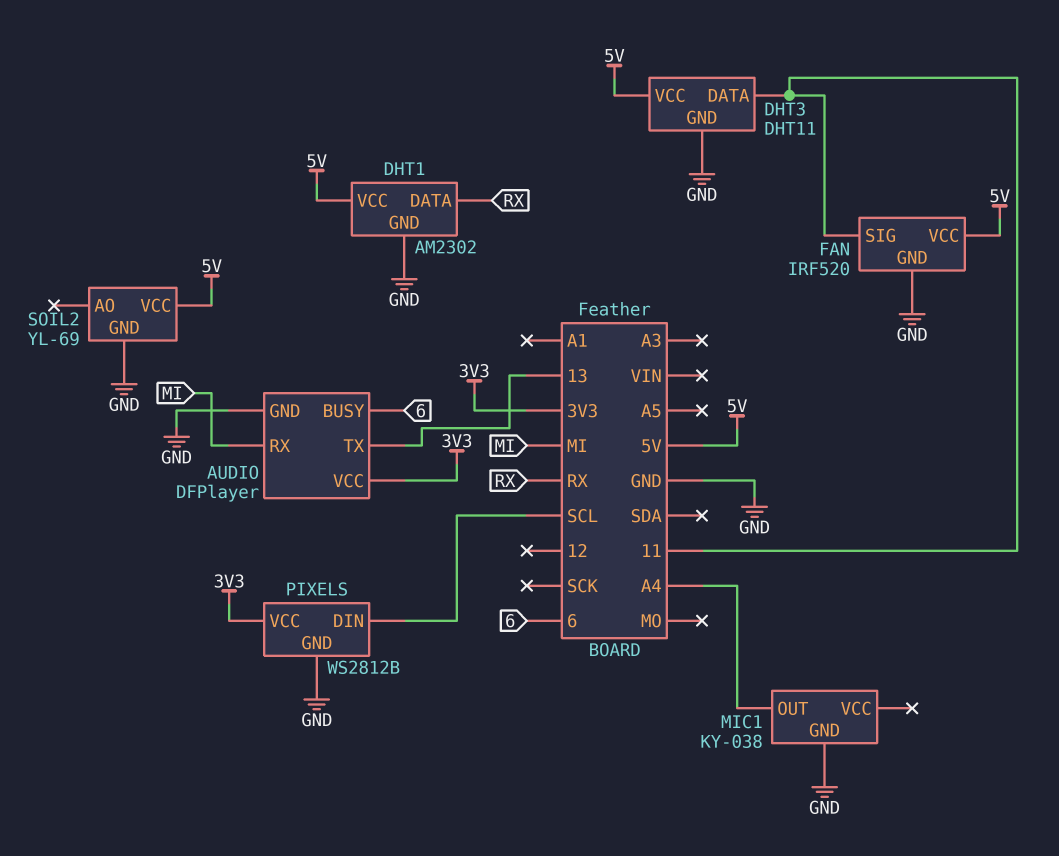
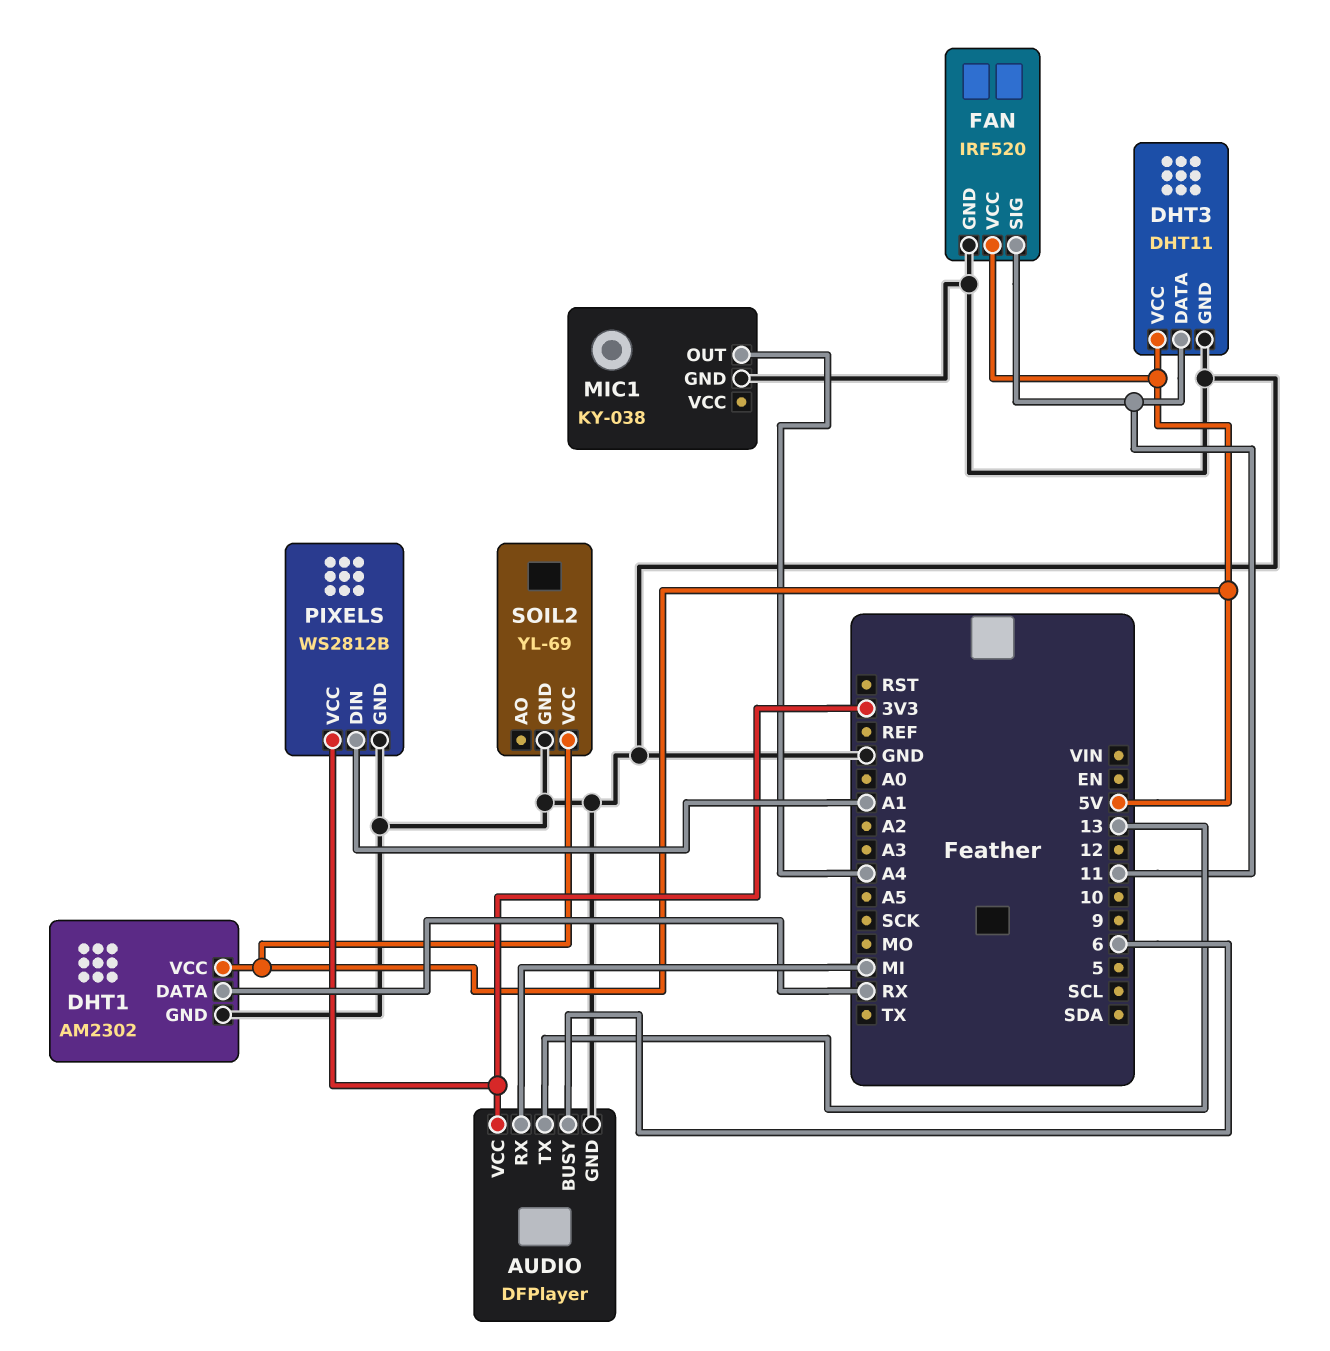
PIXELS pin DIN: SCL -> A1

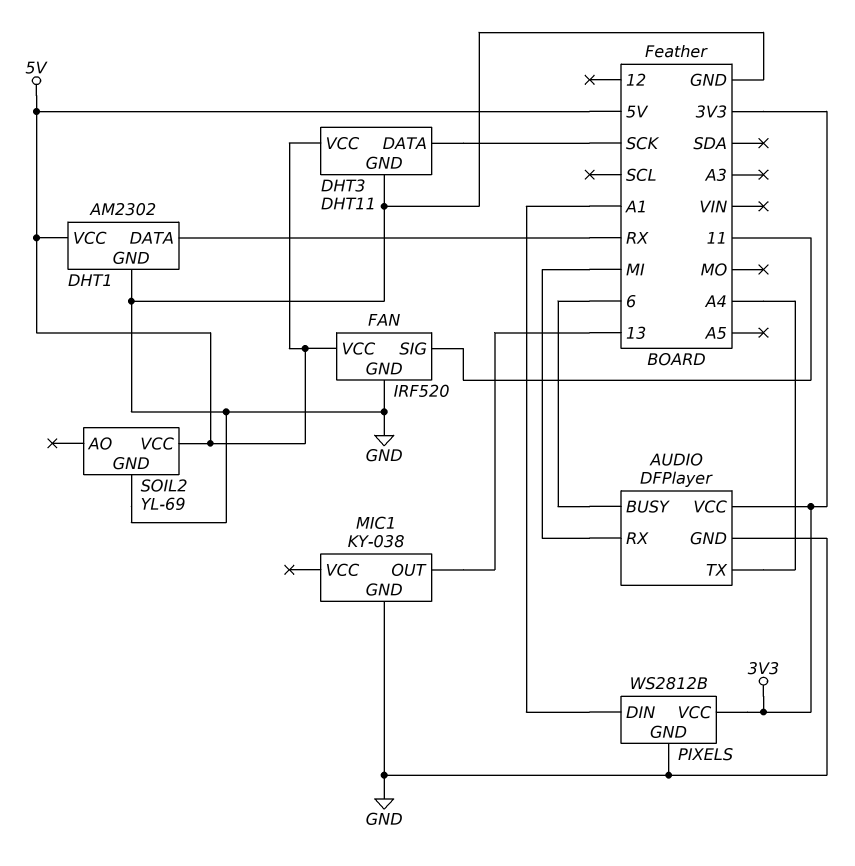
AUDIO pin TX: 13 -> A4
DHT3 pin DATA: 11 -> SCK
MIC1 pin OUT: A4 -> 13

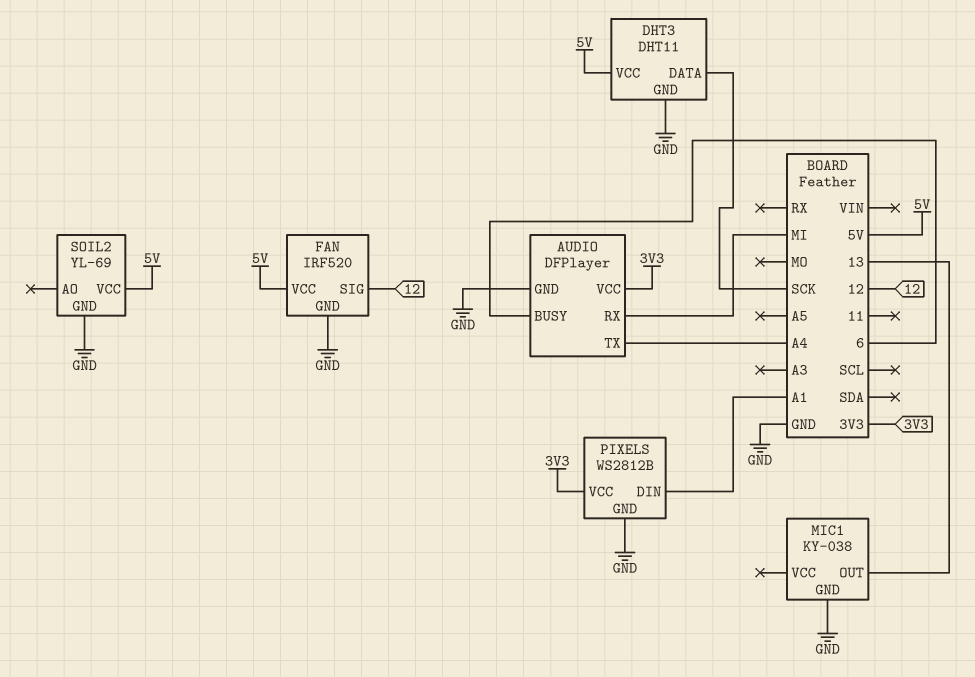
DHT1: AM2302 -> none
DHT1 pin DATA: RX -> none
DHT1 pin GND: GND -> none
DHT1 pin VCC: 5V -> none
FAN pin SIG: 11 -> 12

